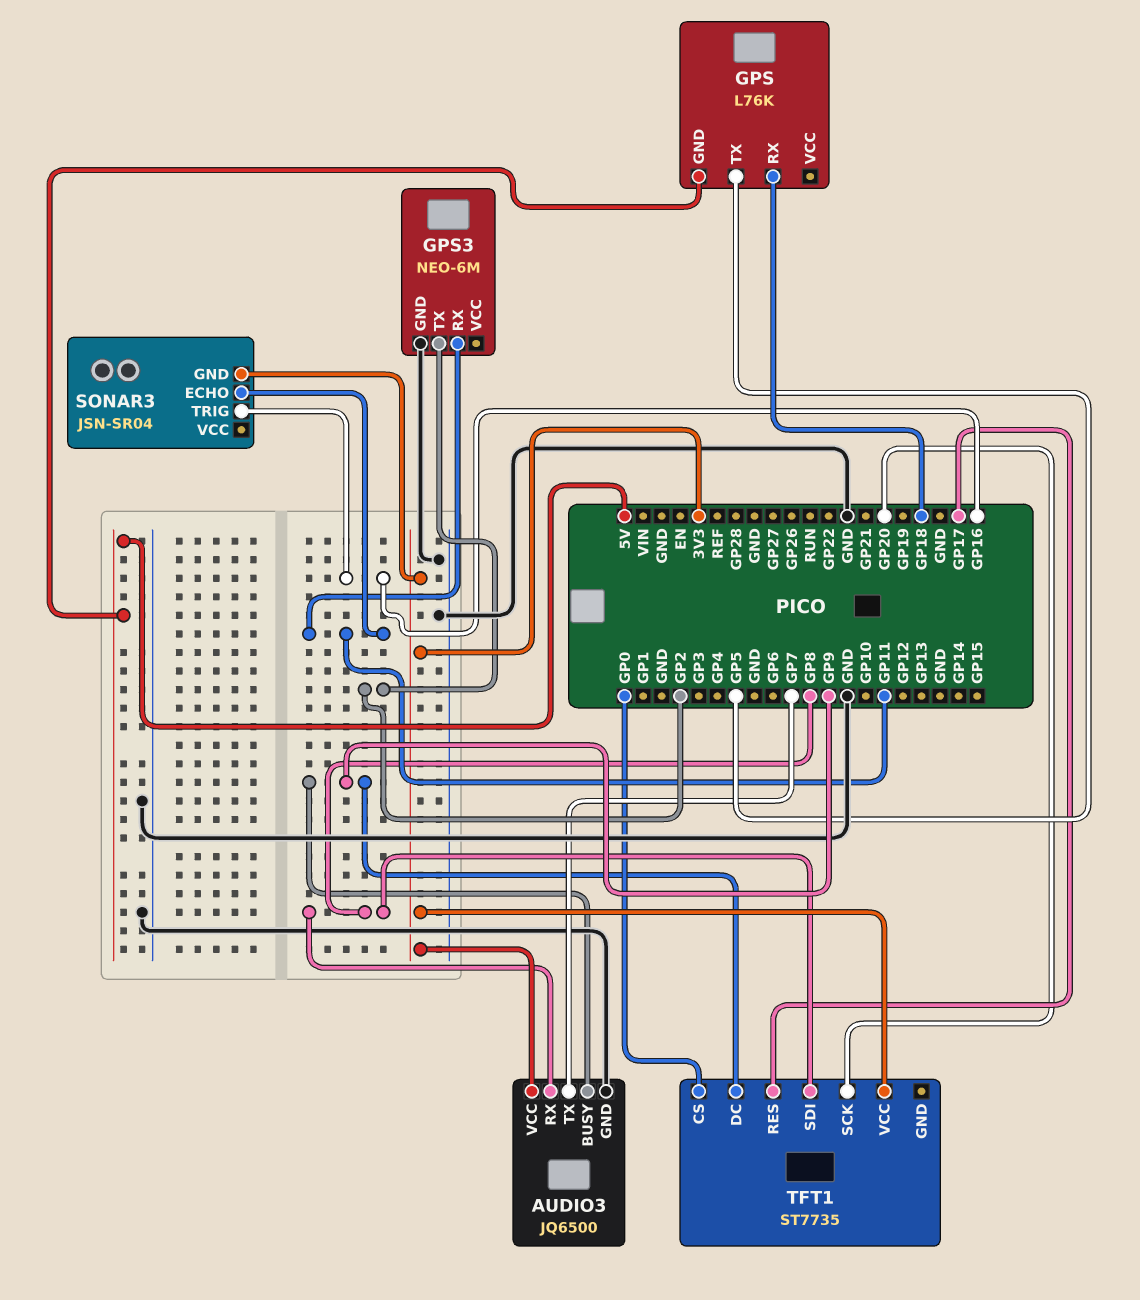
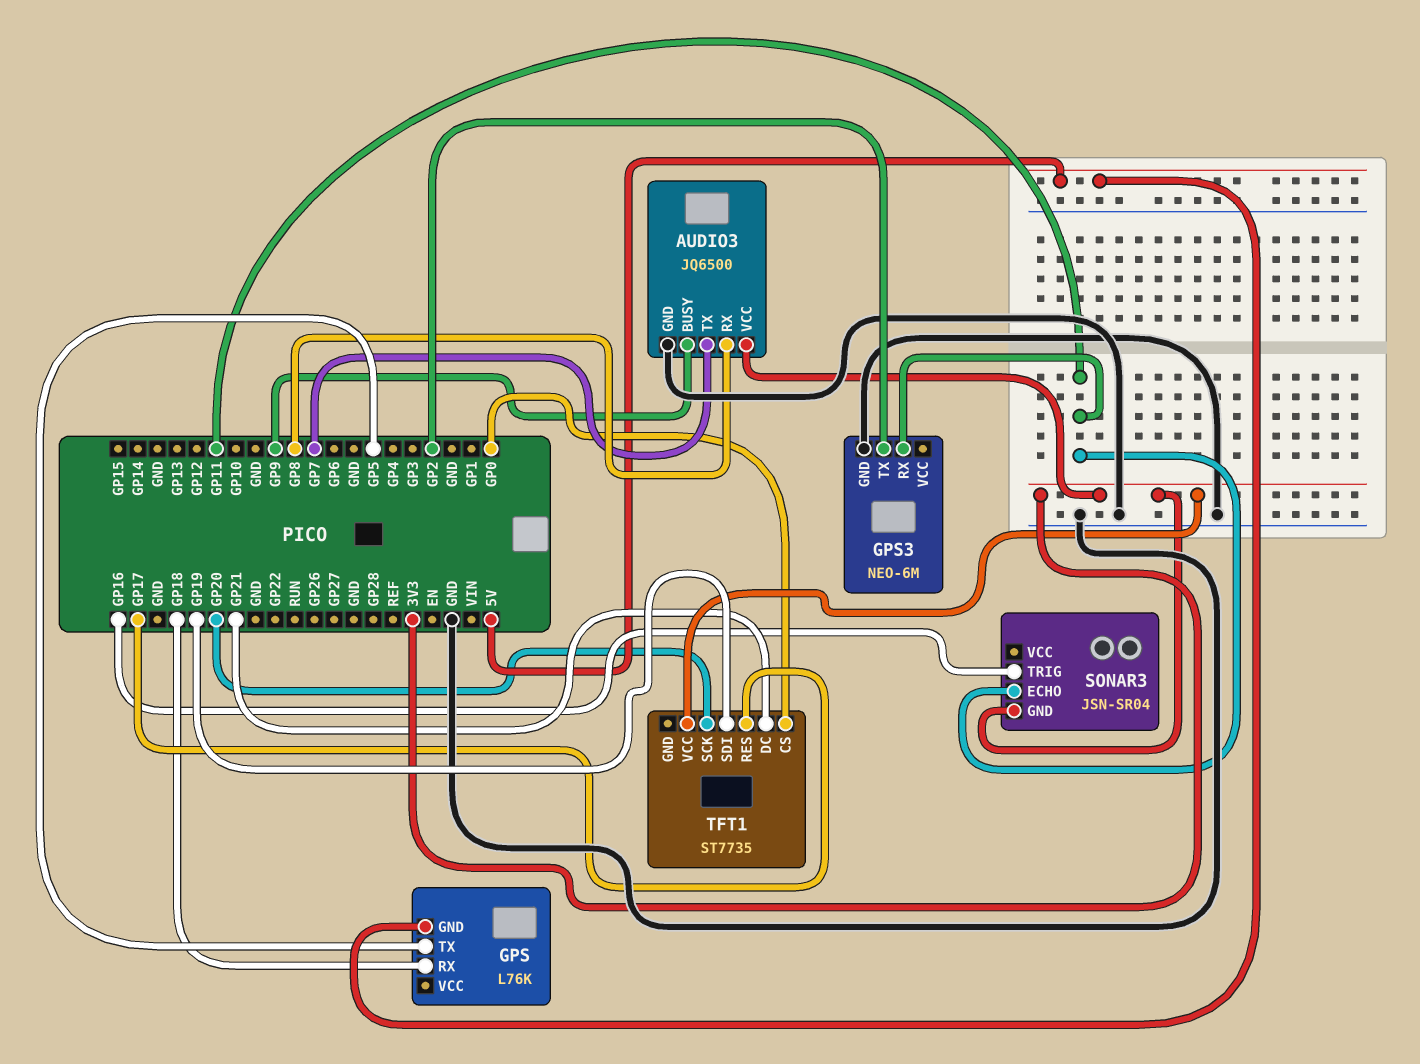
TFT1 pin DC: GP9 -> GP21
TFT1 pin SDI: GP8 -> GP19

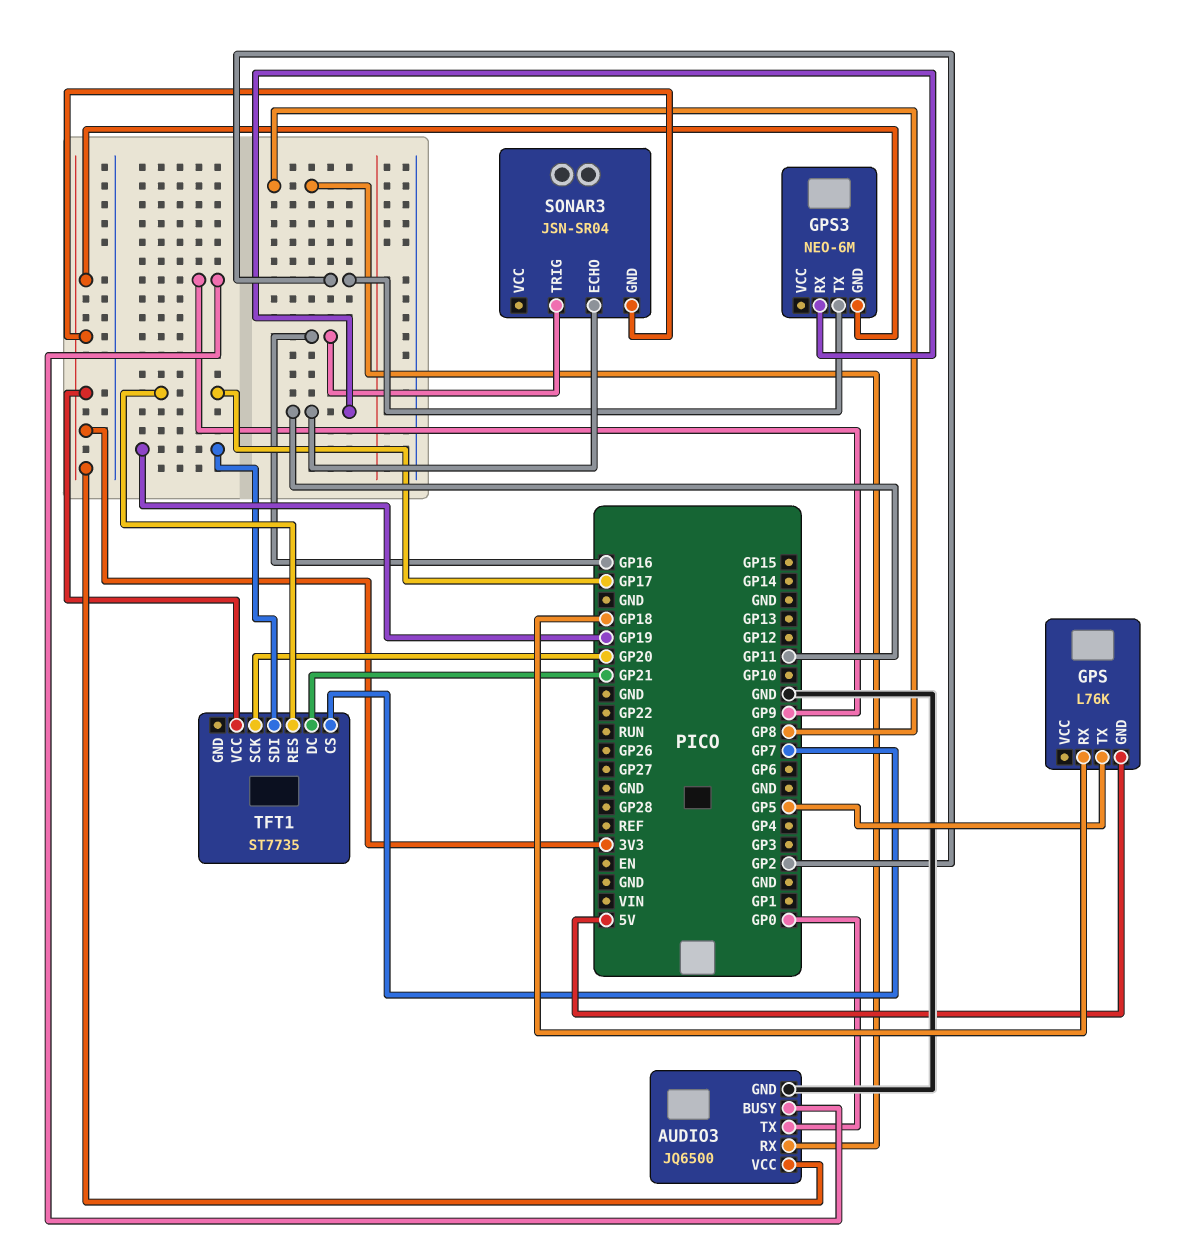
AUDIO3 pin TX: GP7 -> GP0
GPS3 pin GND: GND -> 3V3
TFT1 pin CS: GP0 -> GP7

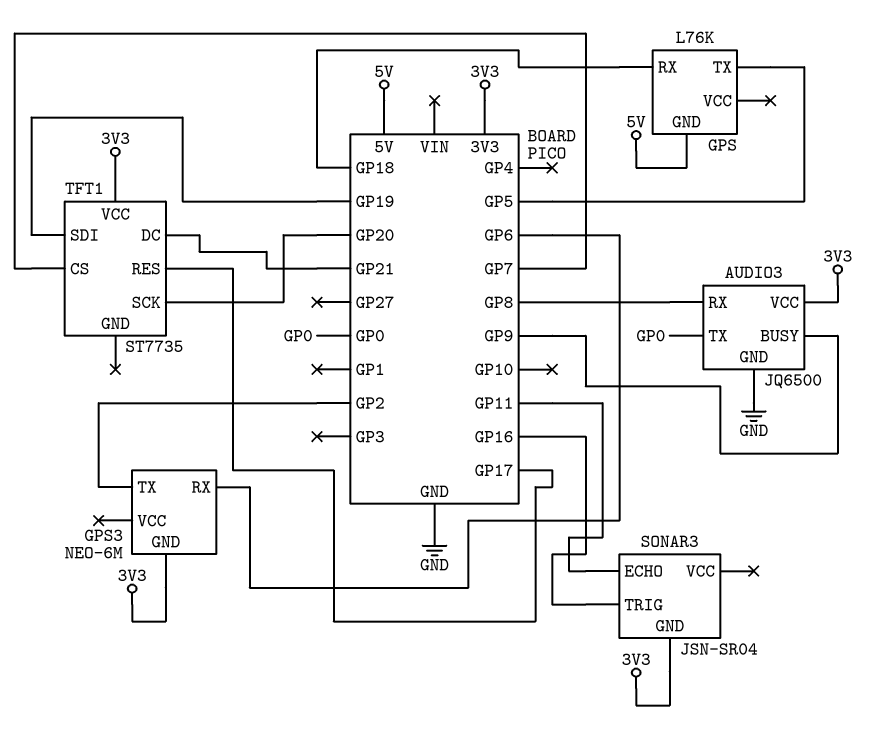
GPS3 pin RX: GP11 -> GP6

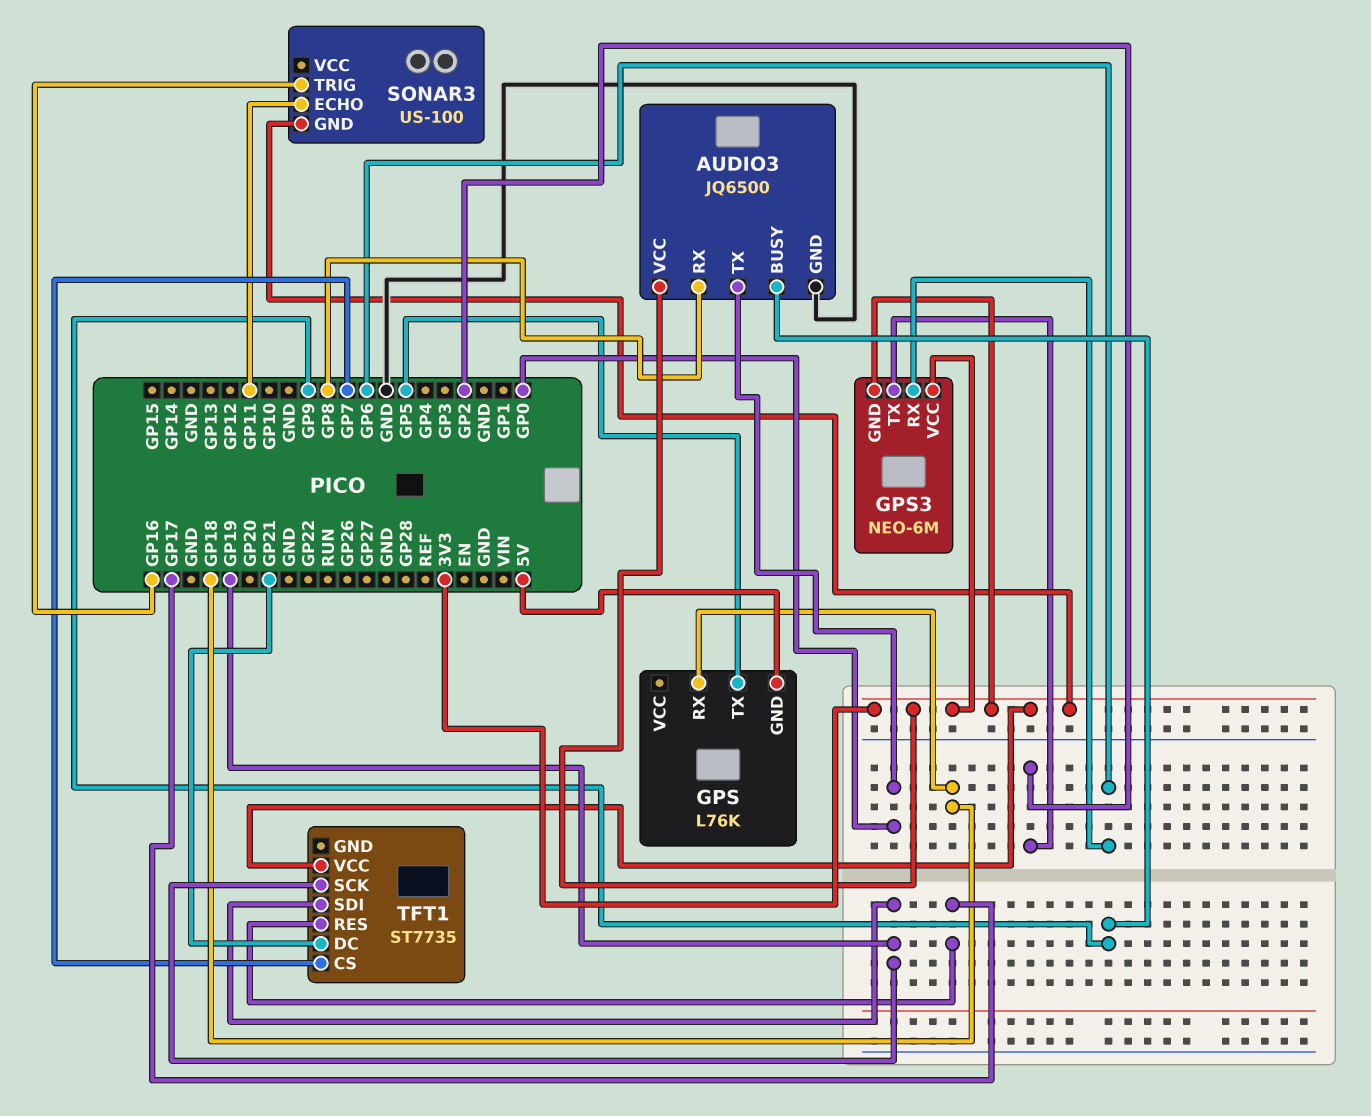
GPS3 pin VCC: none -> 3V3
SONAR3: JSN-SR04 -> US-100
TFT1 pin SCK: GP20 -> GP19

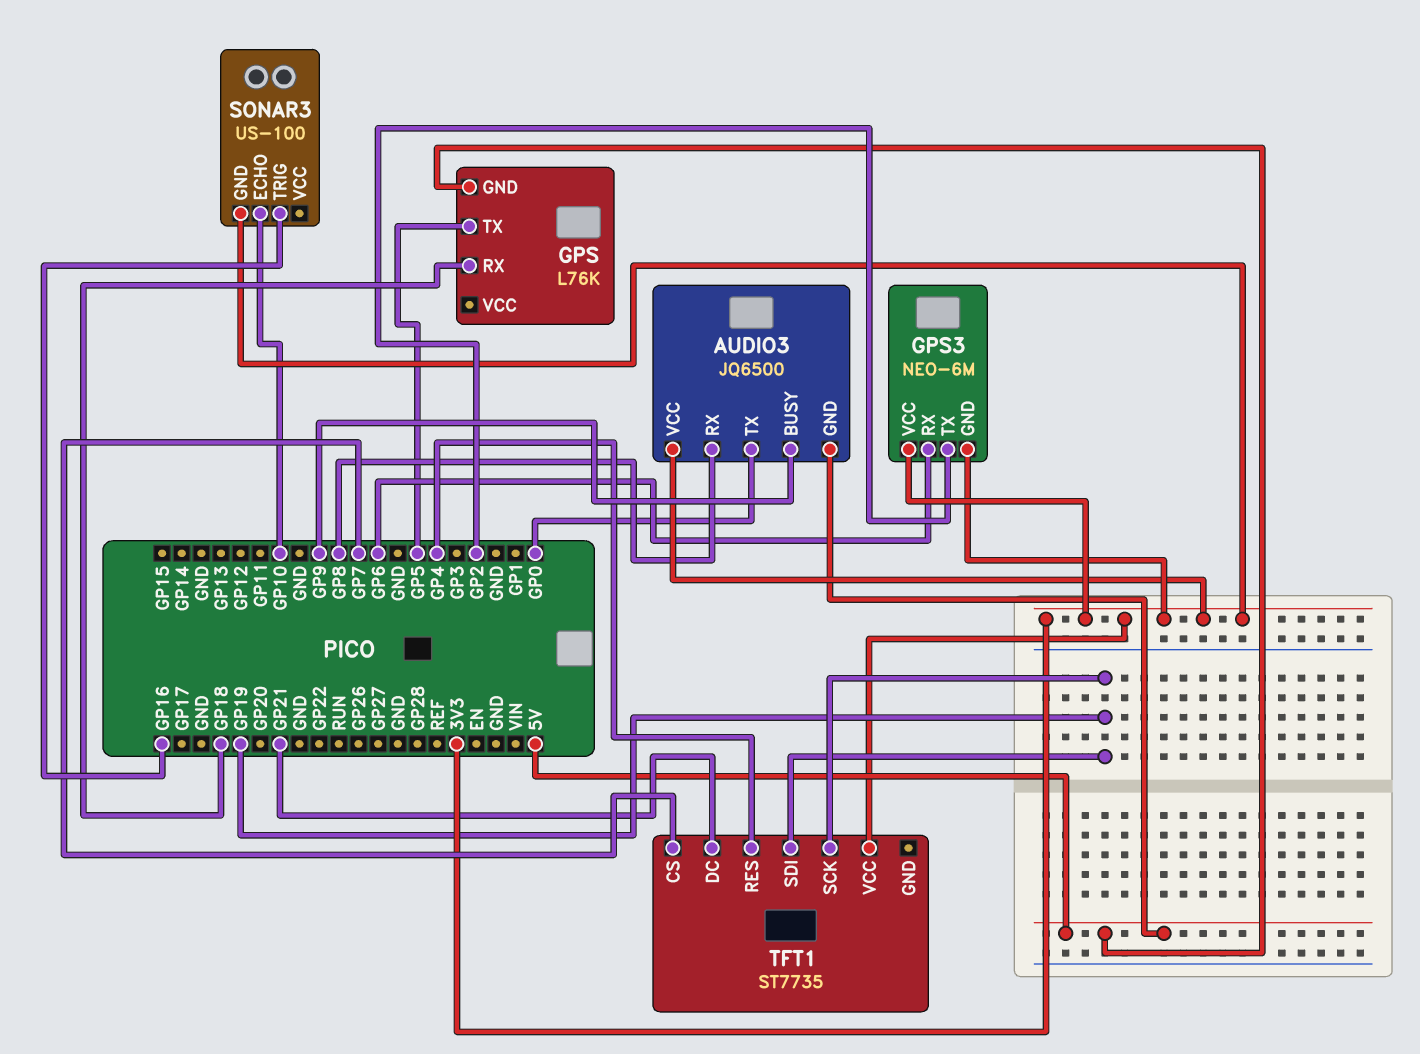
AUDIO3 pin GND: GND -> 5V
SONAR3 pin ECHO: GP11 -> GP10
TFT1 pin RES: GP17 -> GP4

